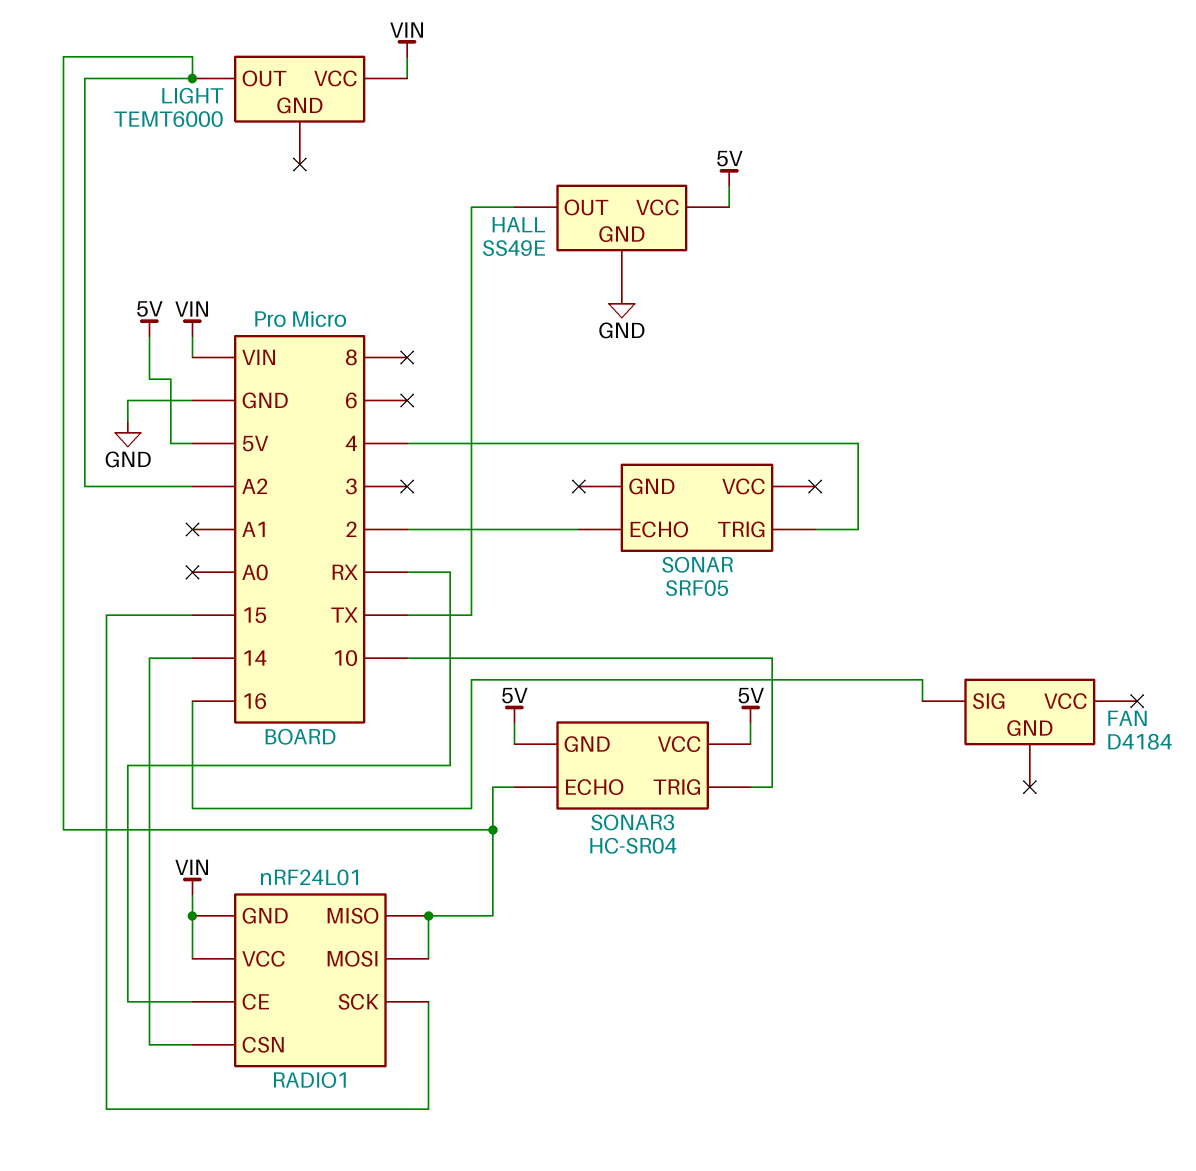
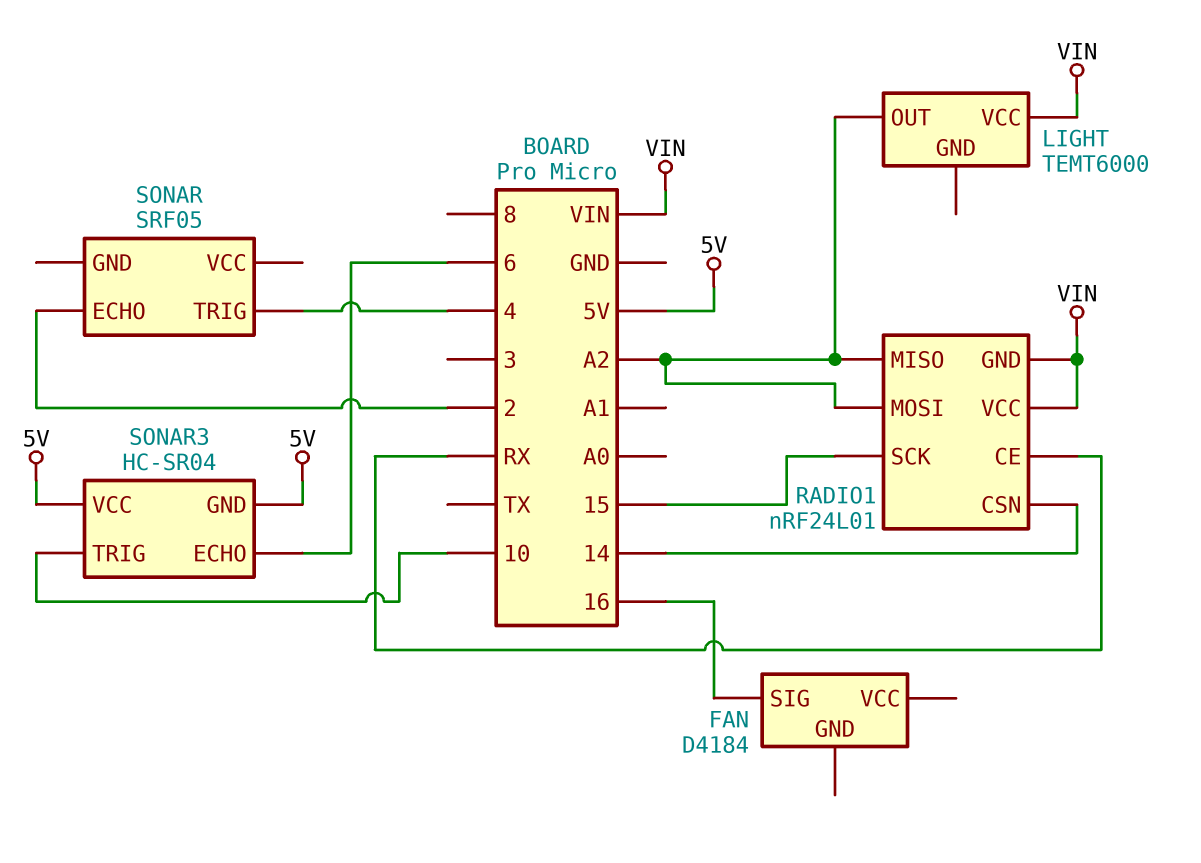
HALL: SS49E -> none
HALL pin GND: GND -> none
HALL pin OUT: TX -> none
HALL pin VCC: 5V -> none
SONAR3 pin ECHO: A2 -> 6

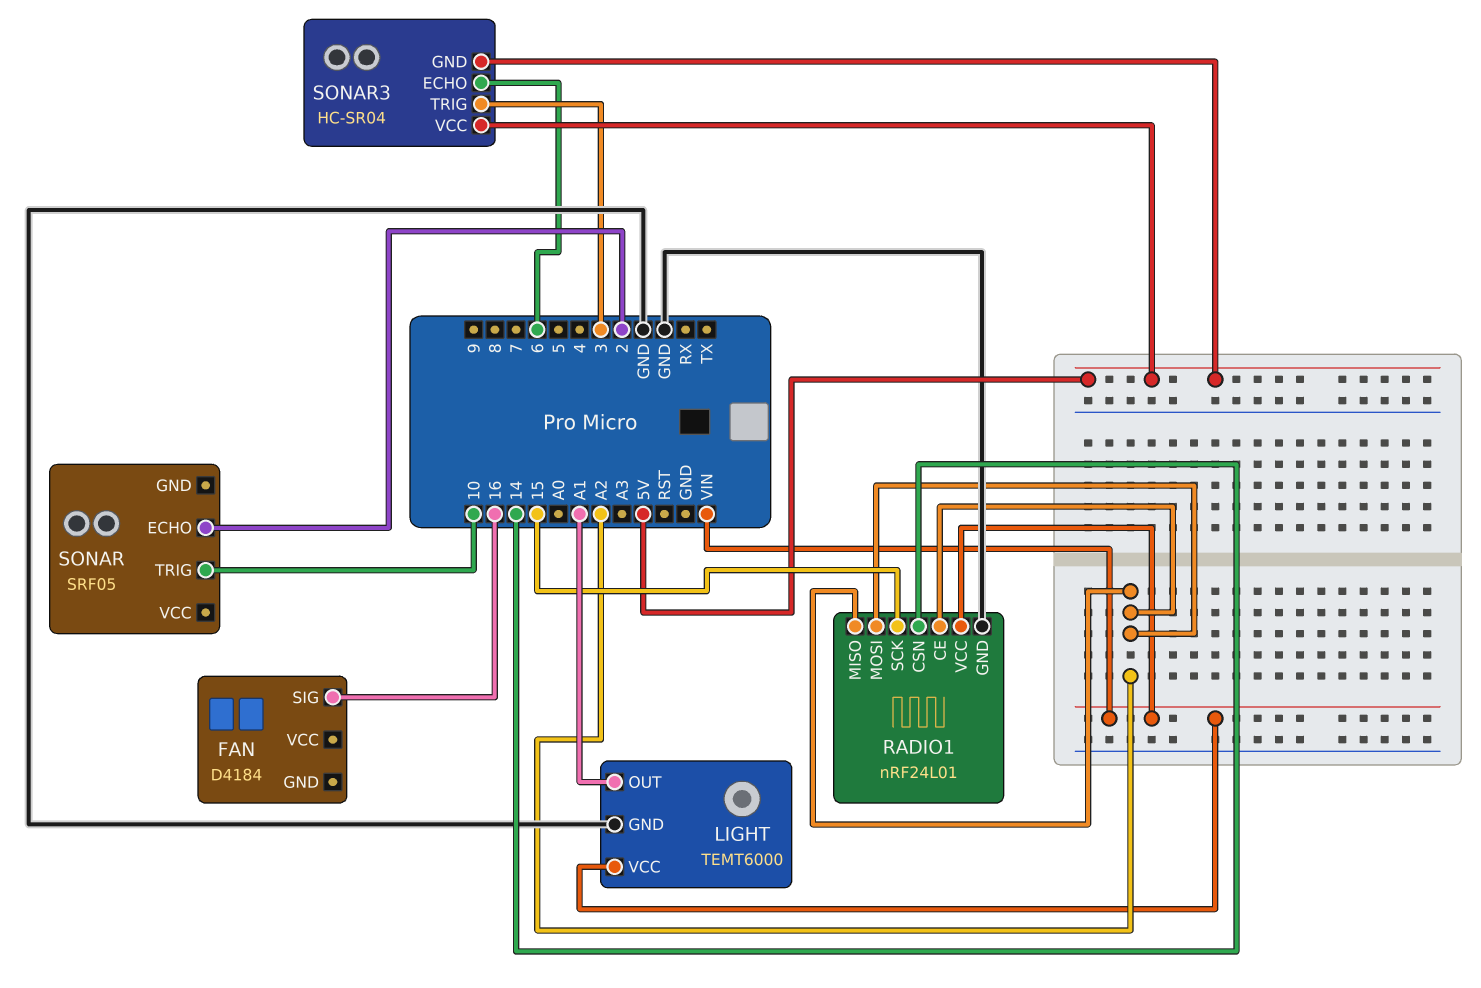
LIGHT pin GND: none -> GND
LIGHT pin OUT: A2 -> A1
RADIO1 pin CE: RX -> A2
RADIO1 pin GND: VIN -> GND
SONAR pin TRIG: 4 -> 10
SONAR3 pin TRIG: 10 -> 3

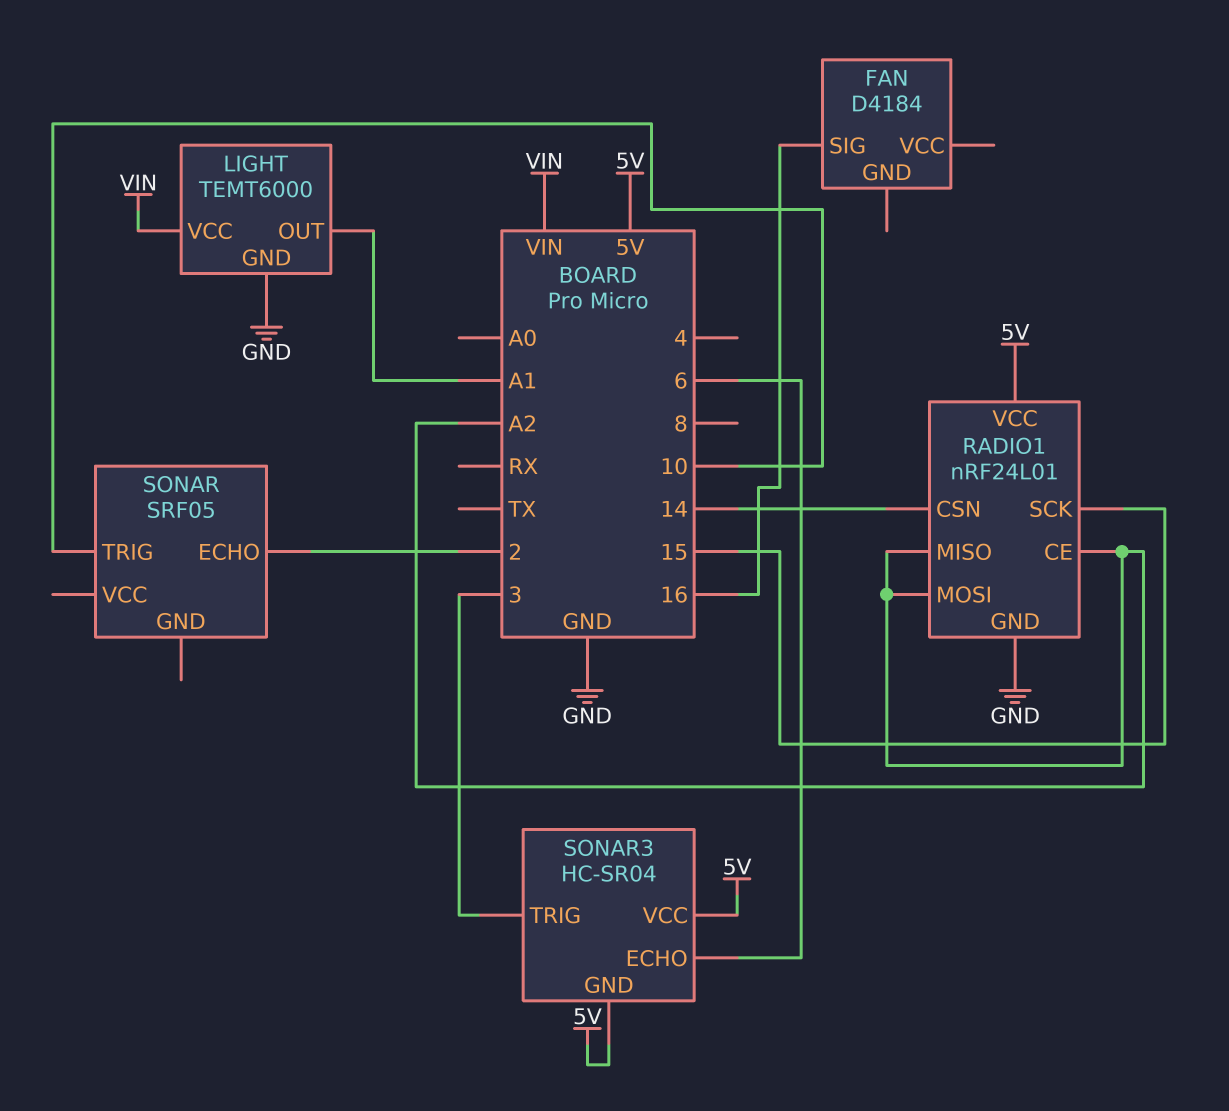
RADIO1 pin VCC: VIN -> 5V

